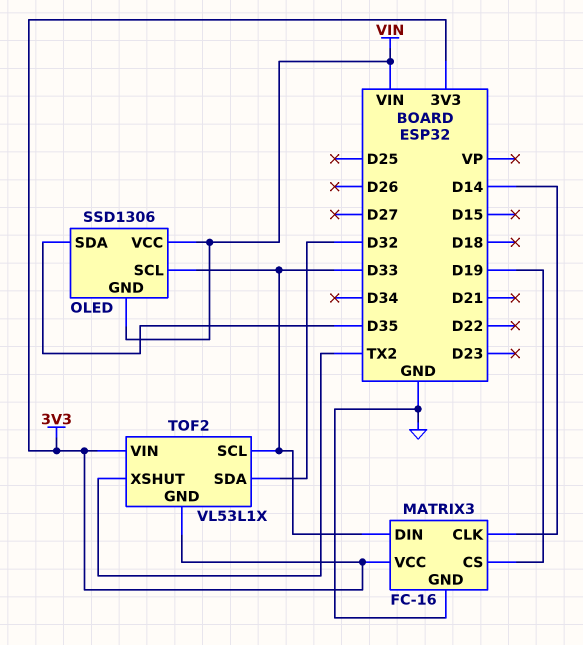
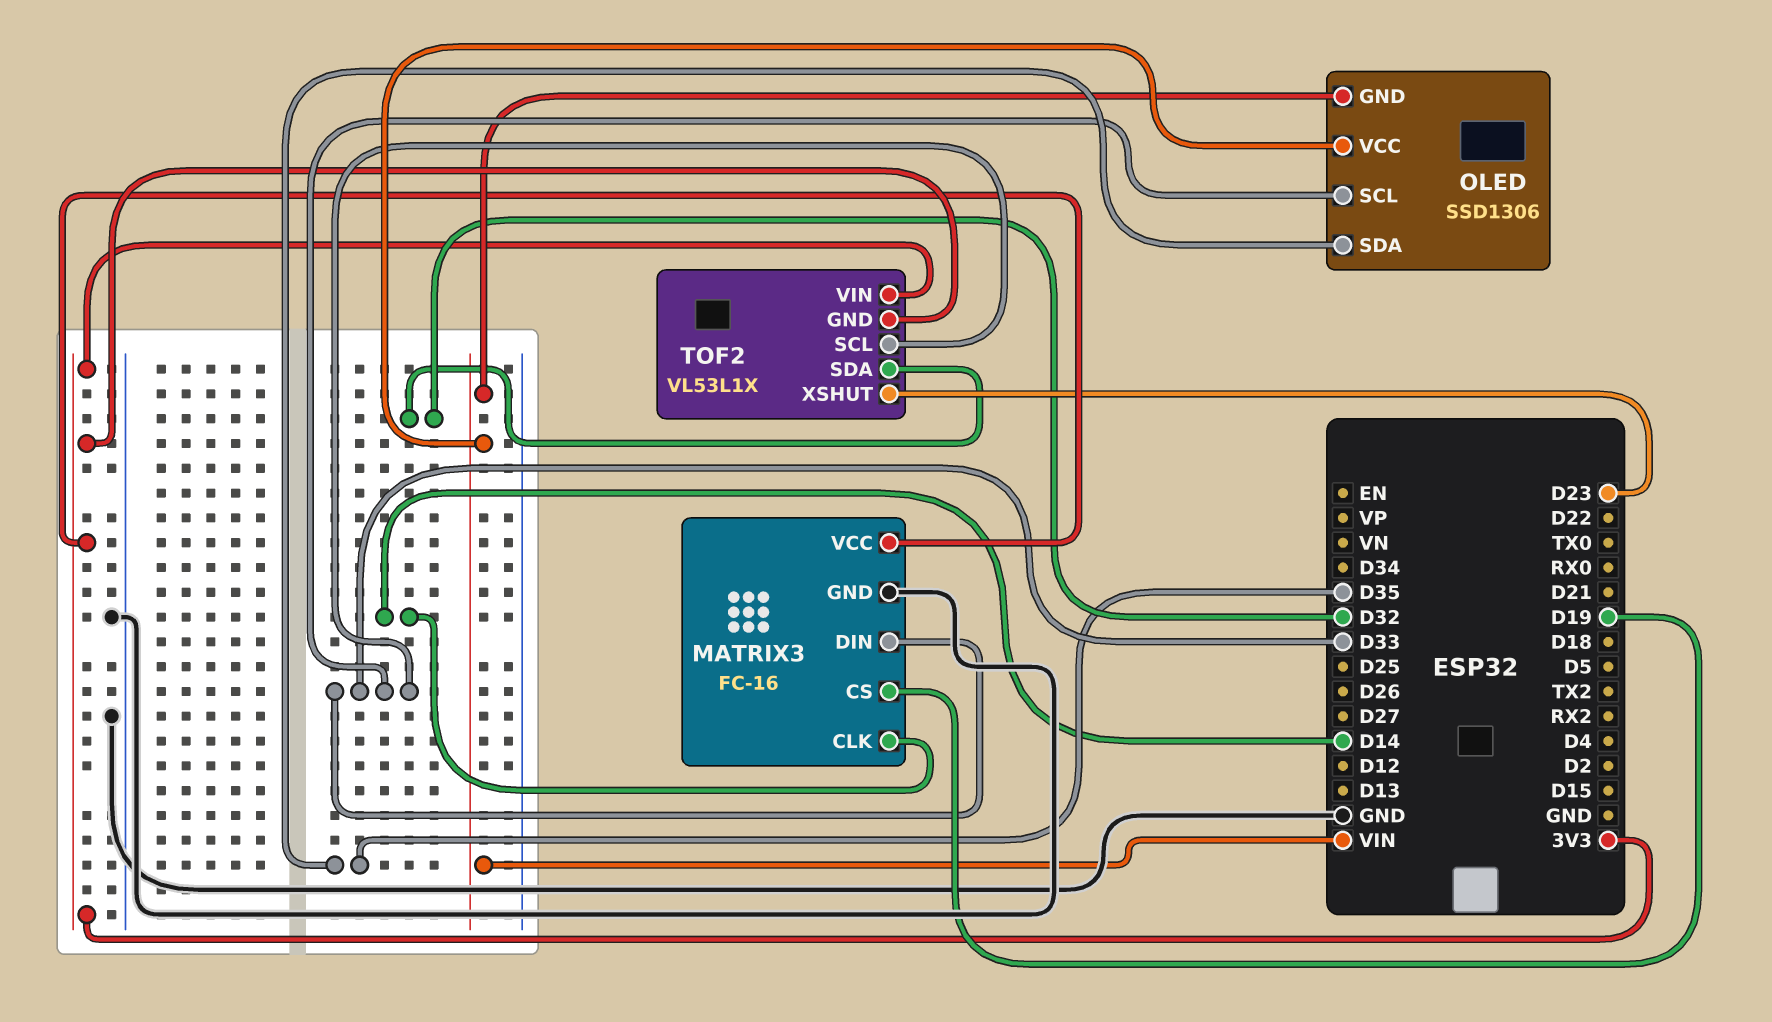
TOF2 pin XSHUT: TX2 -> D23

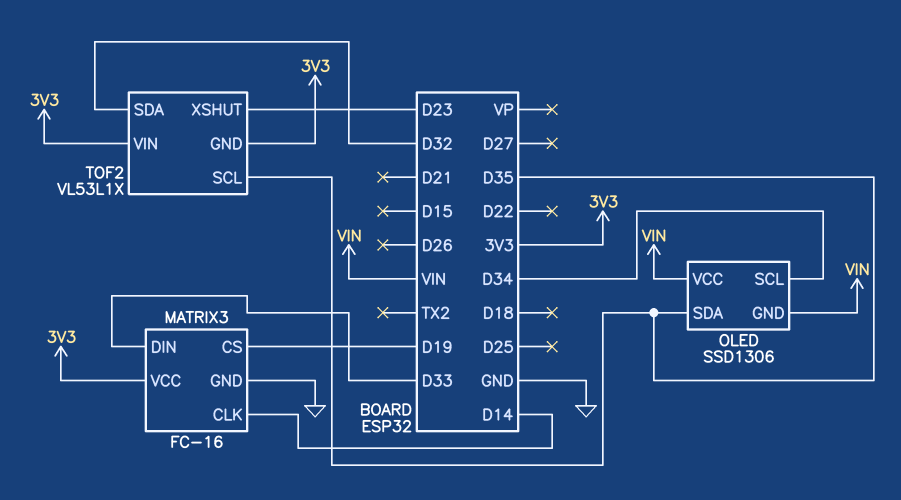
OLED pin SCL: D33 -> D34
TOF2 pin SCL: D33 -> D35

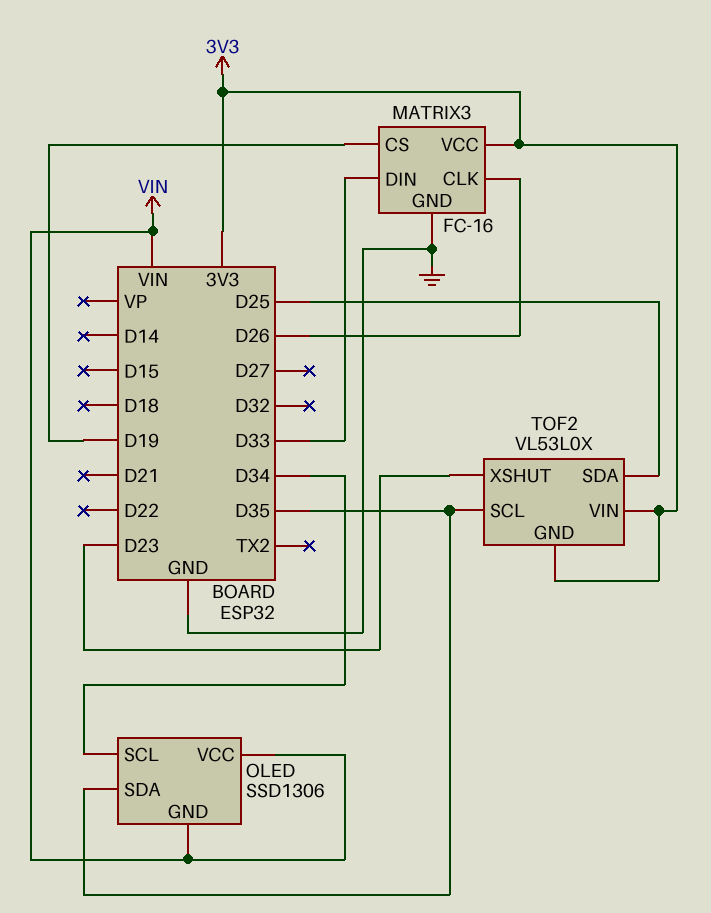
MATRIX3 pin CLK: D14 -> D26
TOF2: VL53L1X -> VL53L0X
TOF2 pin SDA: D32 -> D25

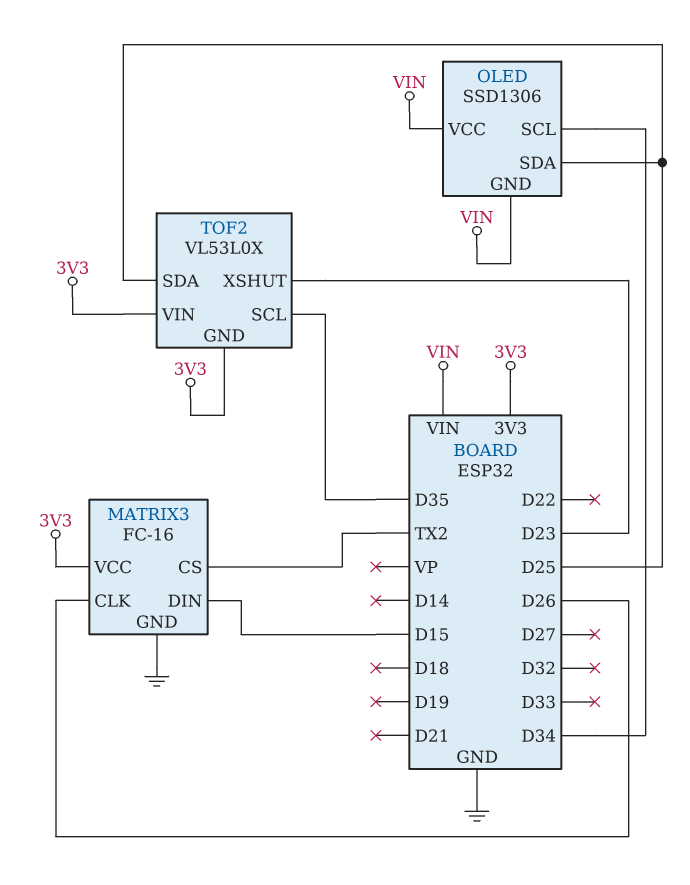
MATRIX3 pin CS: D19 -> TX2
MATRIX3 pin DIN: D33 -> D15
OLED pin SDA: D35 -> D25

